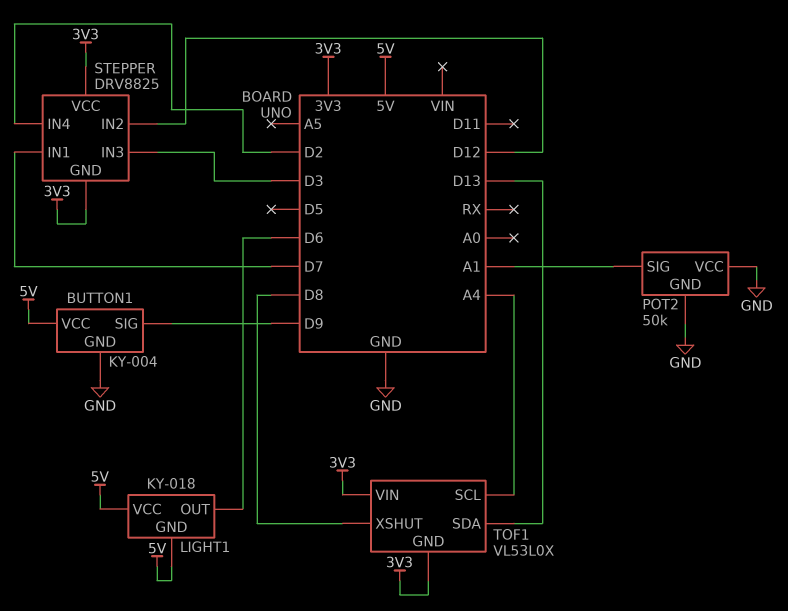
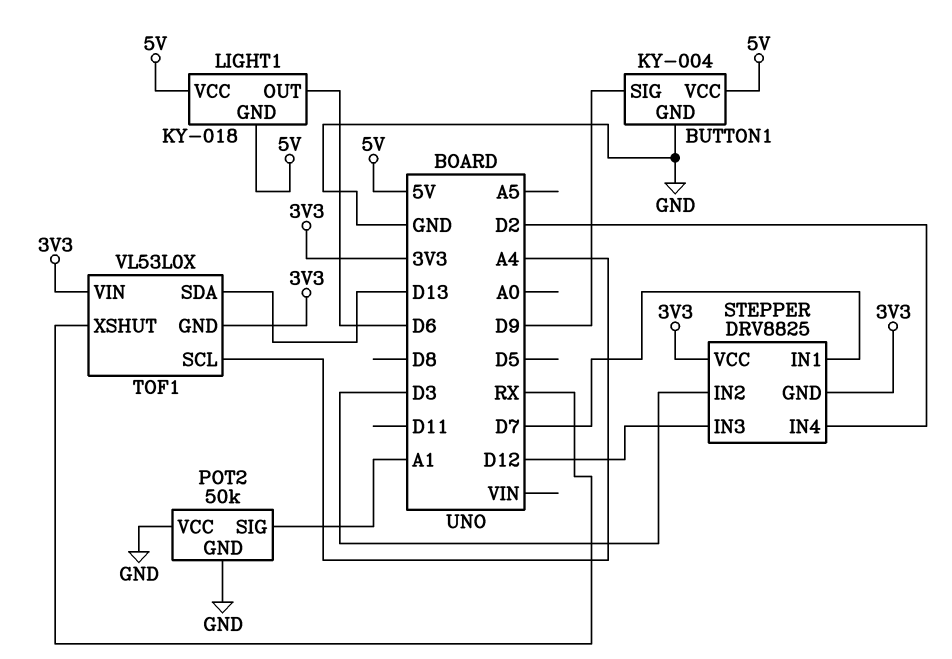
STEPPER pin IN2: D12 -> D3
STEPPER pin IN3: D3 -> D12
TOF1 pin XSHUT: D8 -> RX

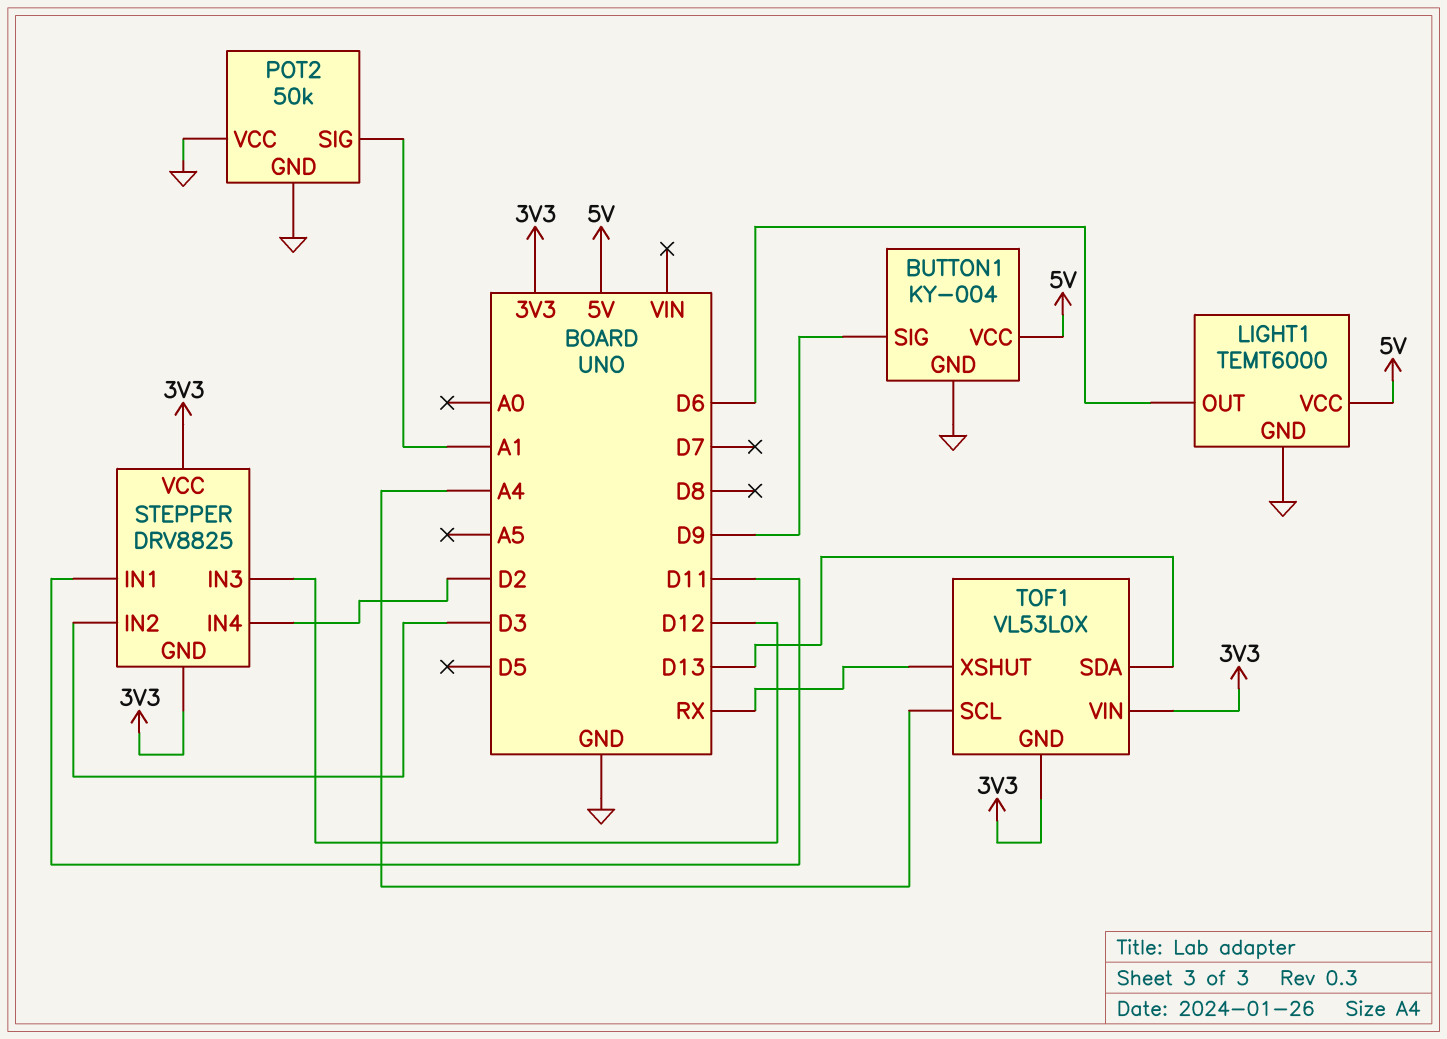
LIGHT1: KY-018 -> TEMT6000
LIGHT1 pin GND: 5V -> GND
STEPPER pin IN1: D7 -> D11

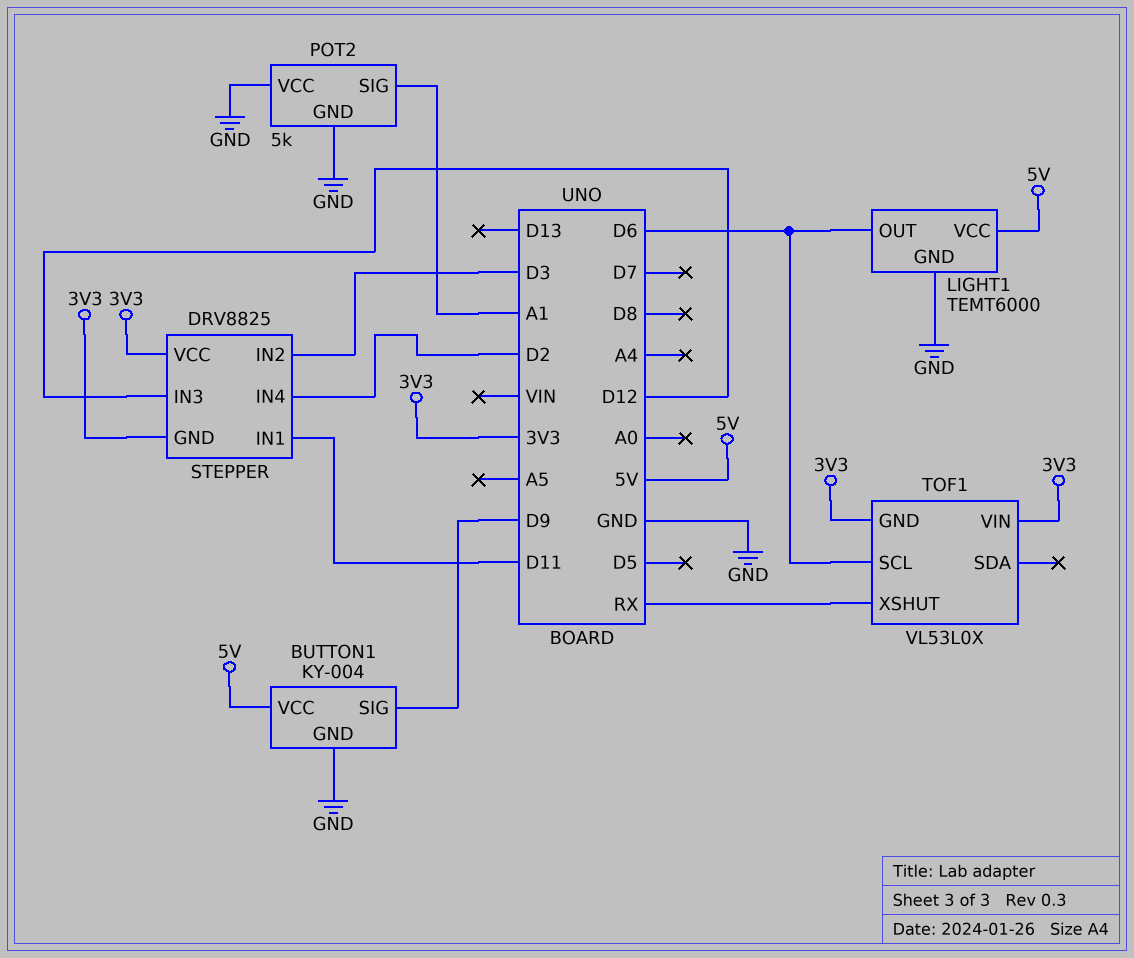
POT2: 50k -> 5k
TOF1 pin SCL: A4 -> D6
TOF1 pin SDA: D13 -> none

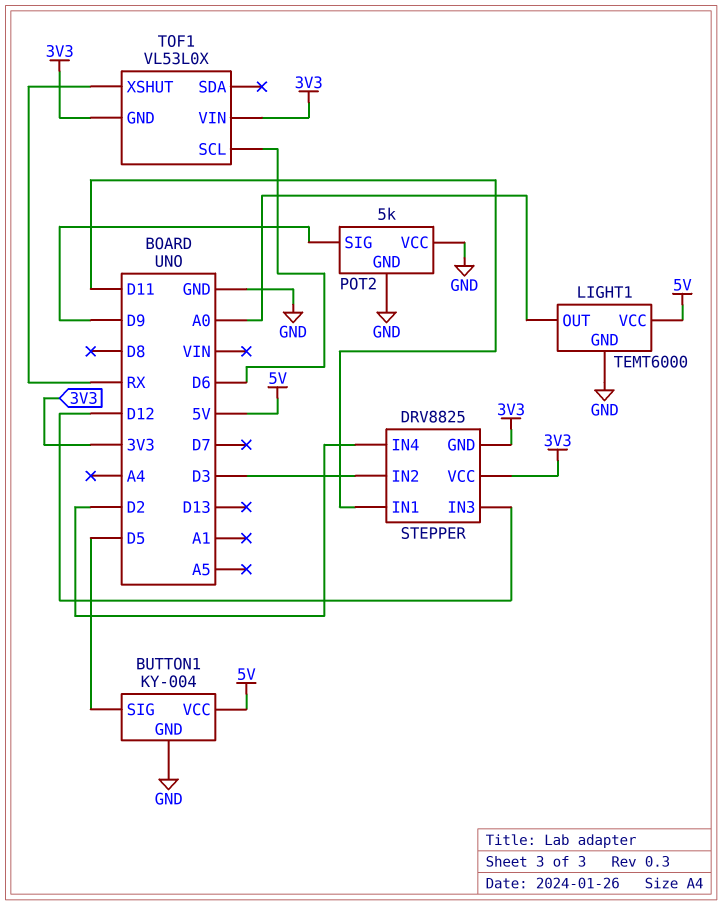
BUTTON1 pin SIG: D9 -> D5
LIGHT1 pin OUT: D6 -> A0
POT2 pin SIG: A1 -> D9

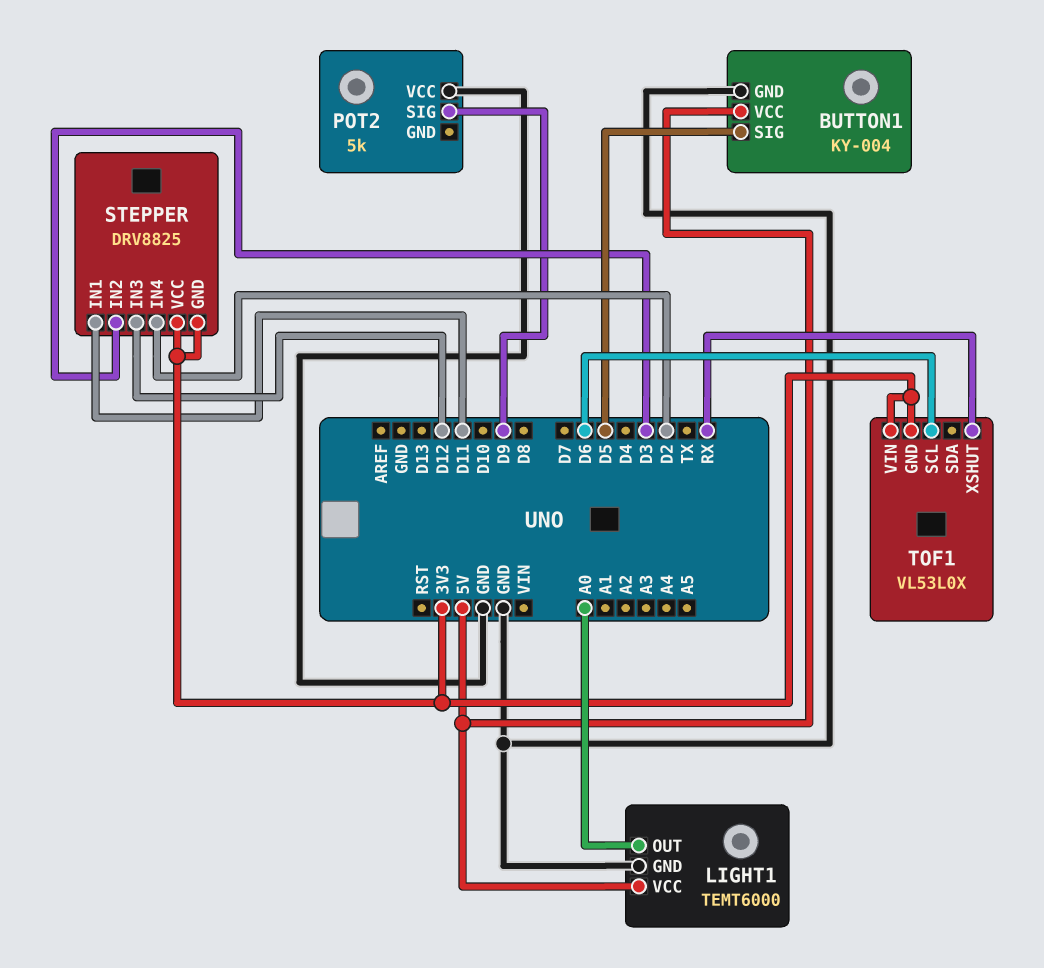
POT2 pin GND: GND -> none

